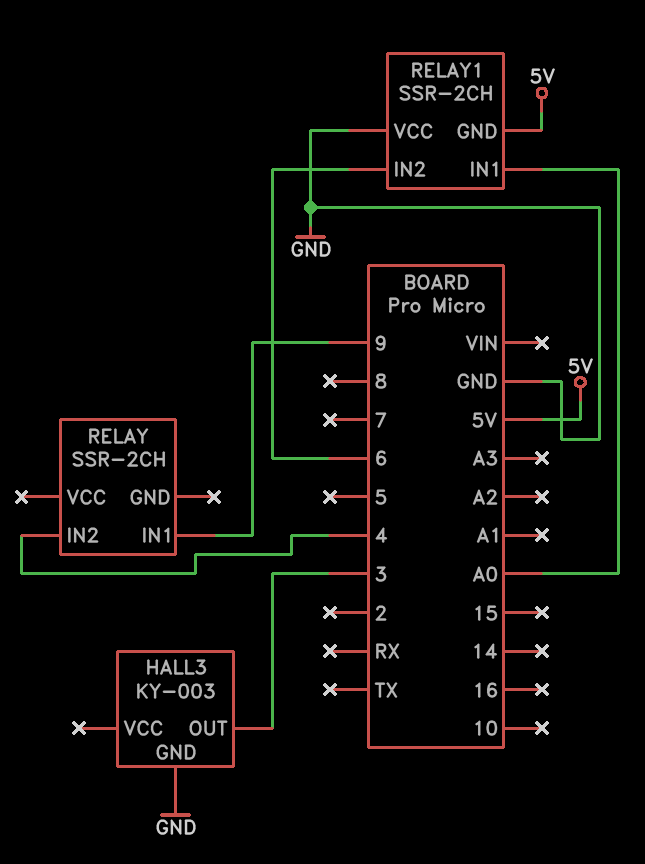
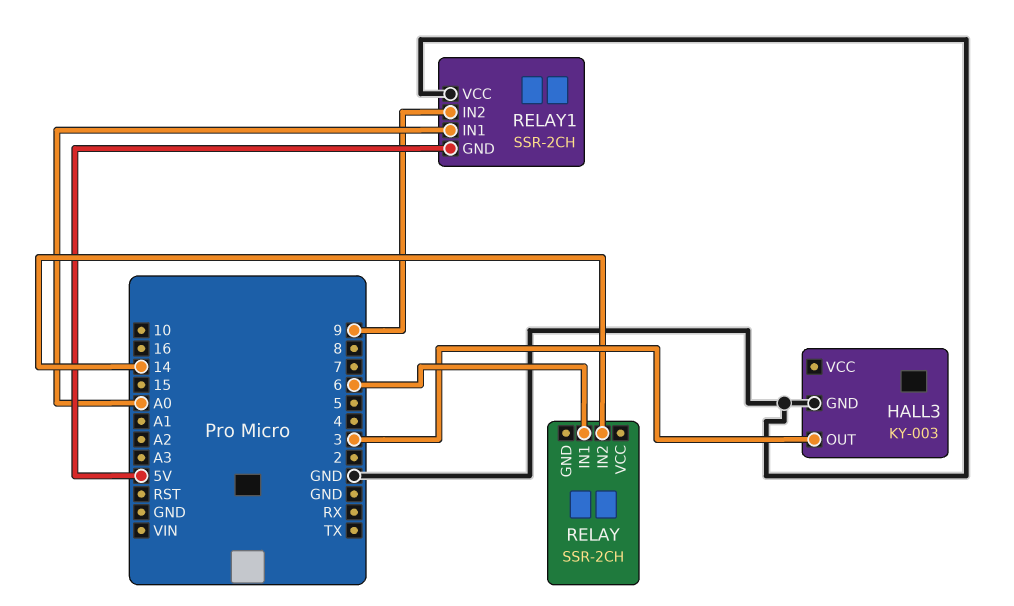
RELAY pin IN1: 9 -> 6
RELAY pin IN2: 4 -> 14
RELAY1 pin IN2: 6 -> 9

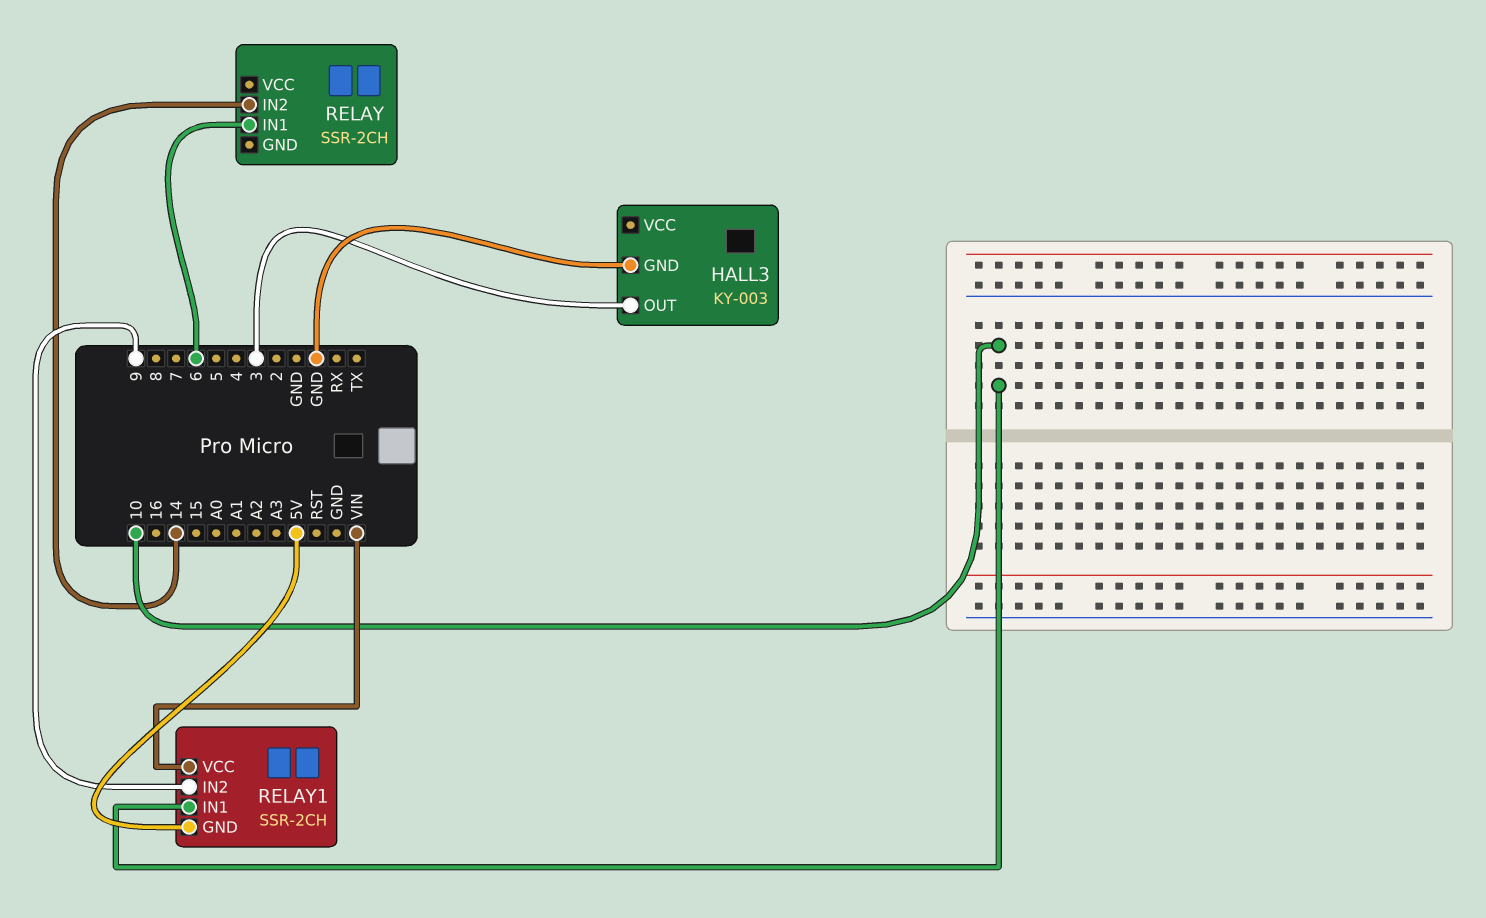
RELAY1 pin IN1: A0 -> 10
RELAY1 pin VCC: GND -> VIN

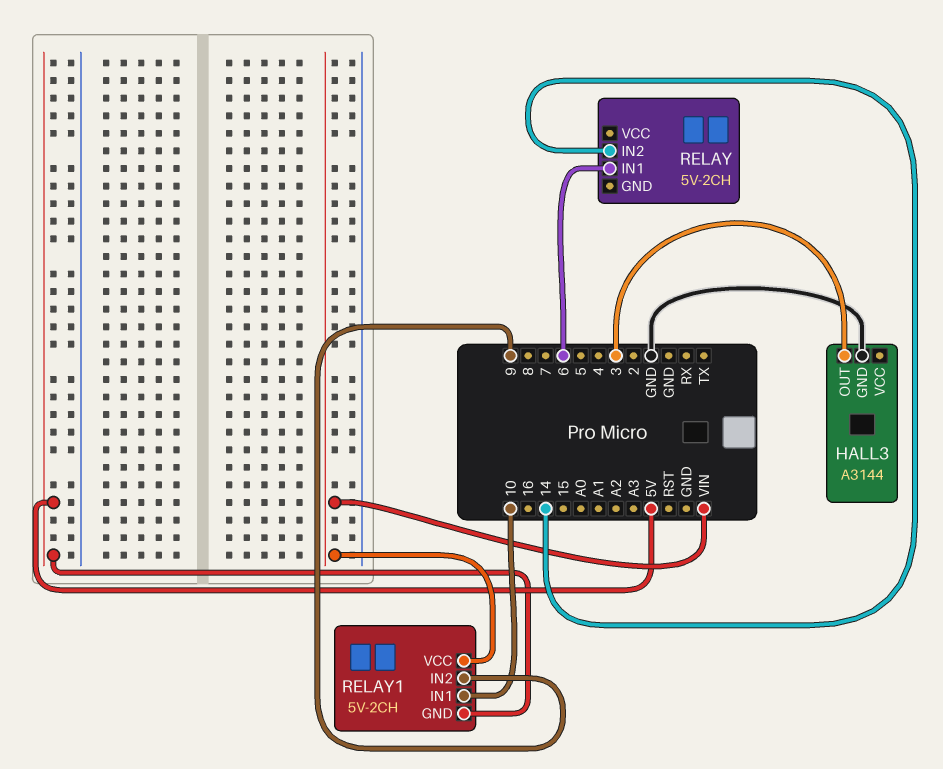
HALL3: KY-003 -> A3144
RELAY: SSR-2CH -> 5V-2CH
RELAY1: SSR-2CH -> 5V-2CH

